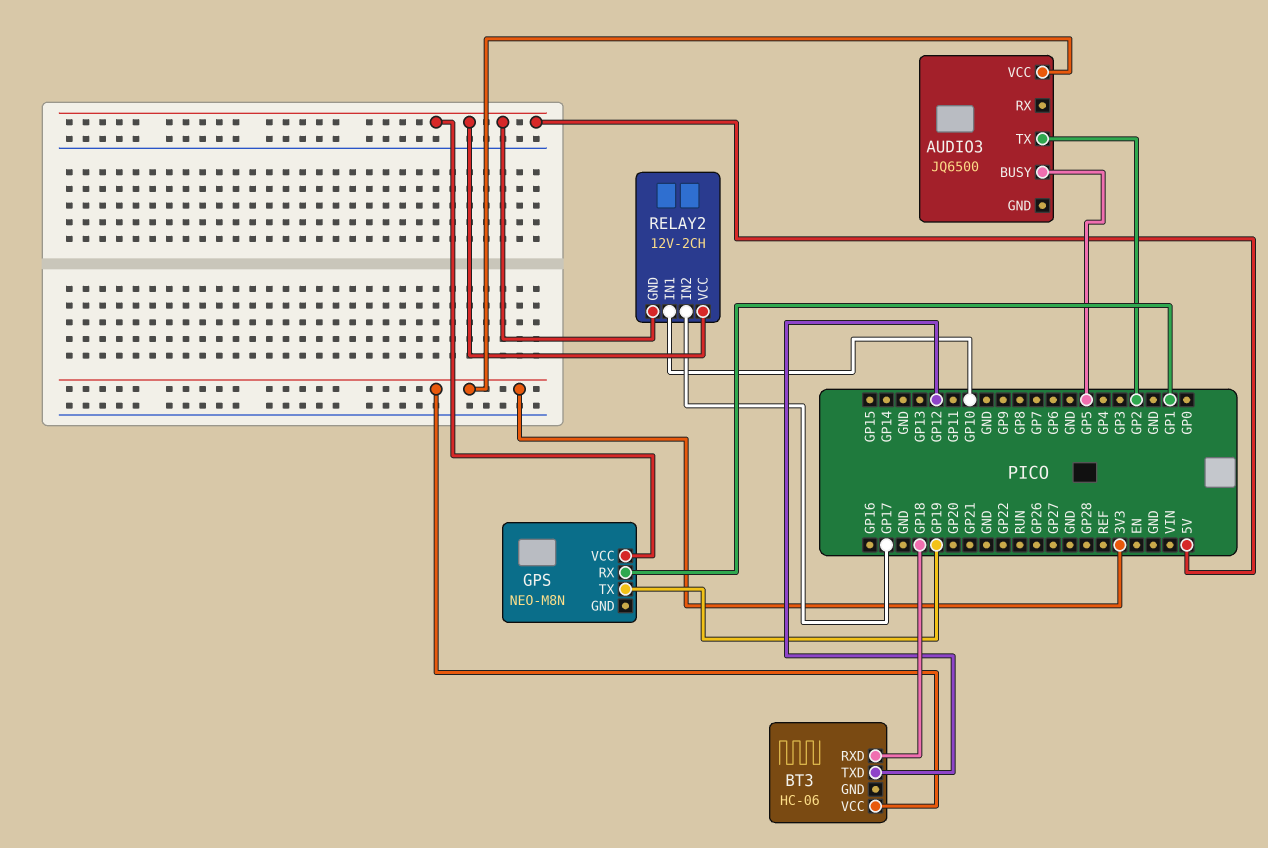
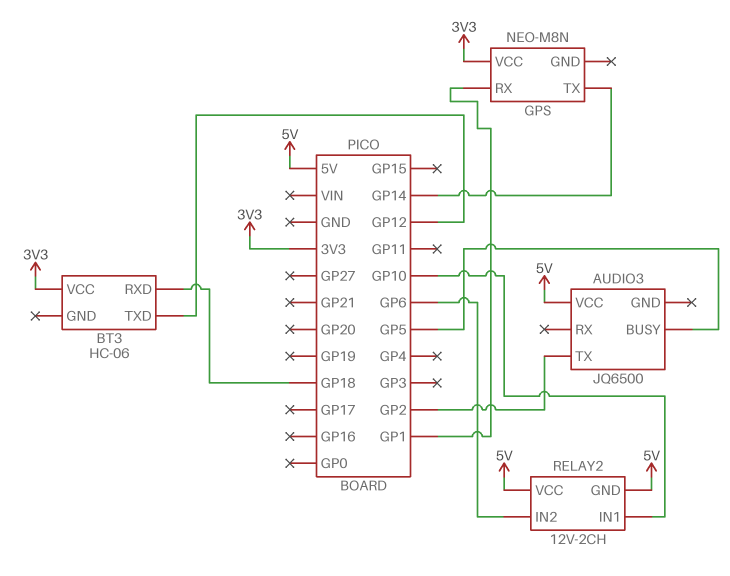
AUDIO3 pin VCC: 3V3 -> 5V
GPS pin TX: GP19 -> GP14
GPS pin VCC: 5V -> 3V3
RELAY2 pin IN2: GP17 -> GP6

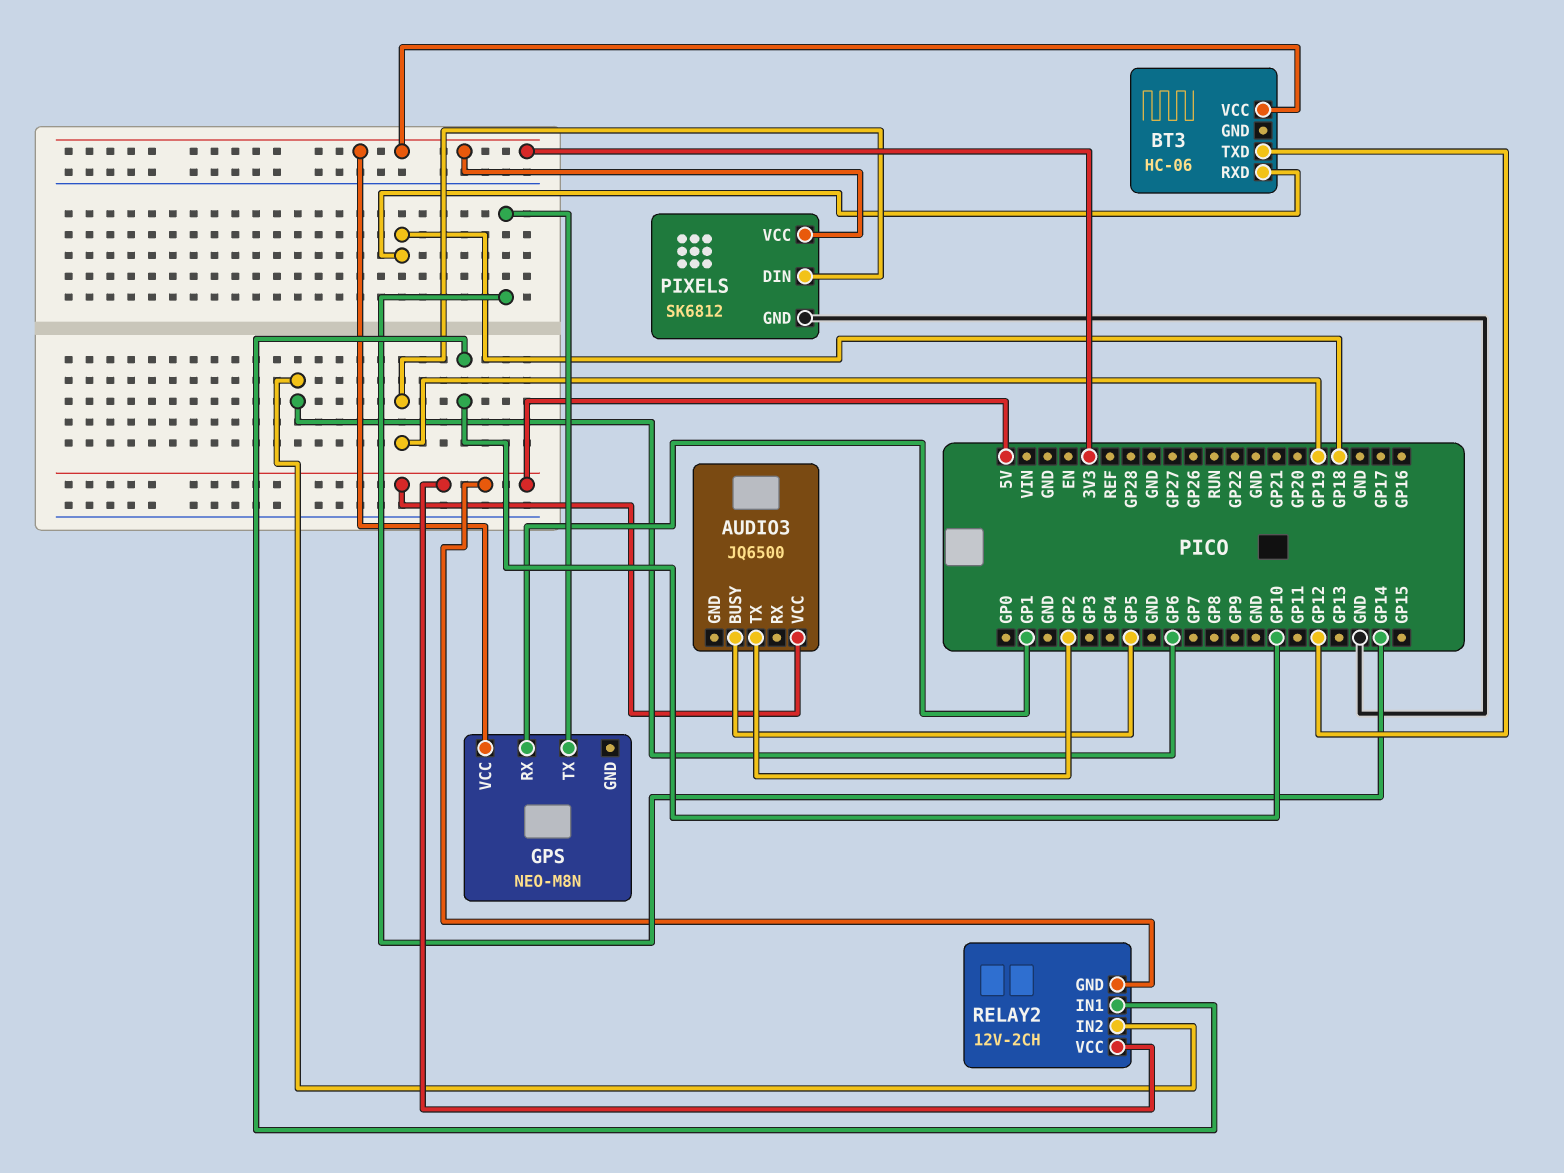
PIXELS: none -> SK6812
PIXELS pin DIN: none -> GP19
PIXELS pin GND: none -> GND
PIXELS pin VCC: none -> 3V3

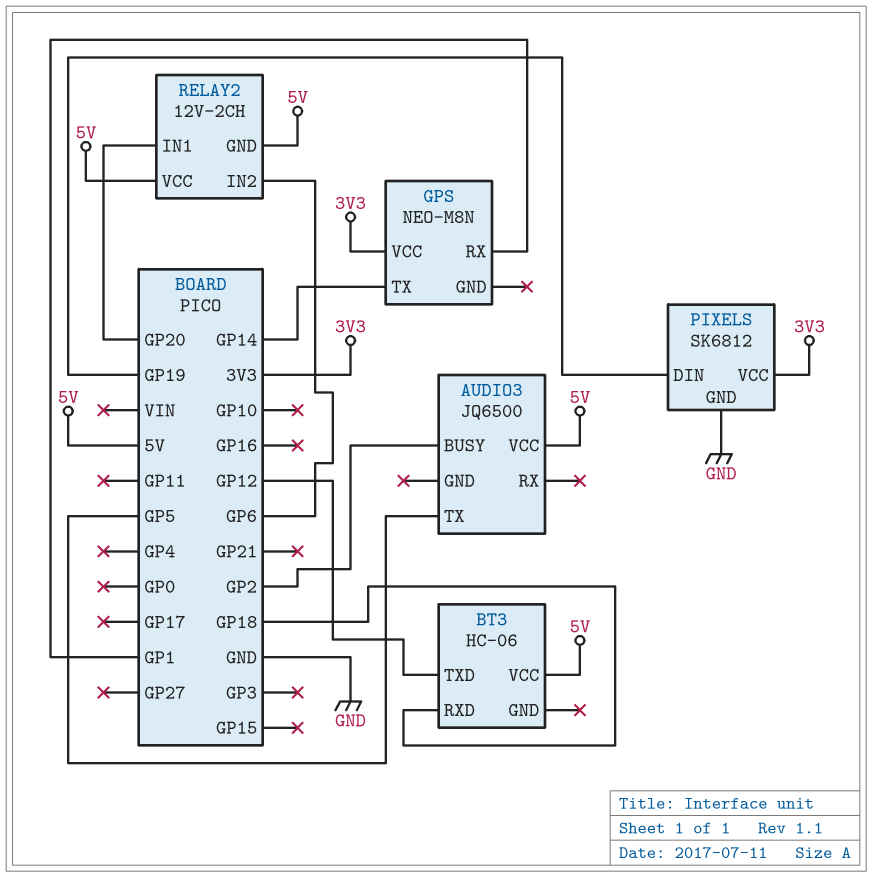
AUDIO3 pin BUSY: GP5 -> GP2
AUDIO3 pin TX: GP2 -> GP5
BT3 pin VCC: 3V3 -> 5V
RELAY2 pin IN1: GP10 -> GP20

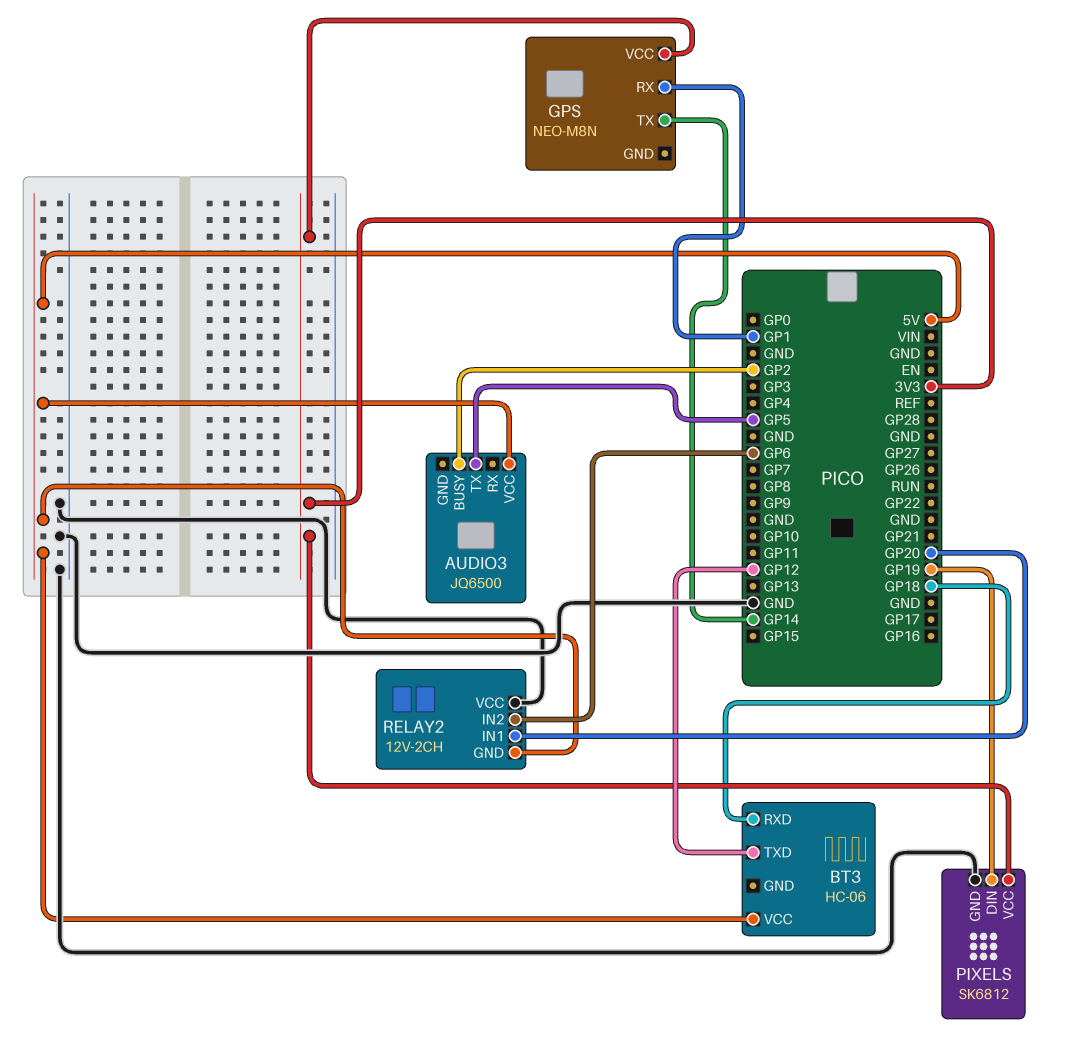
RELAY2 pin VCC: 5V -> GND

